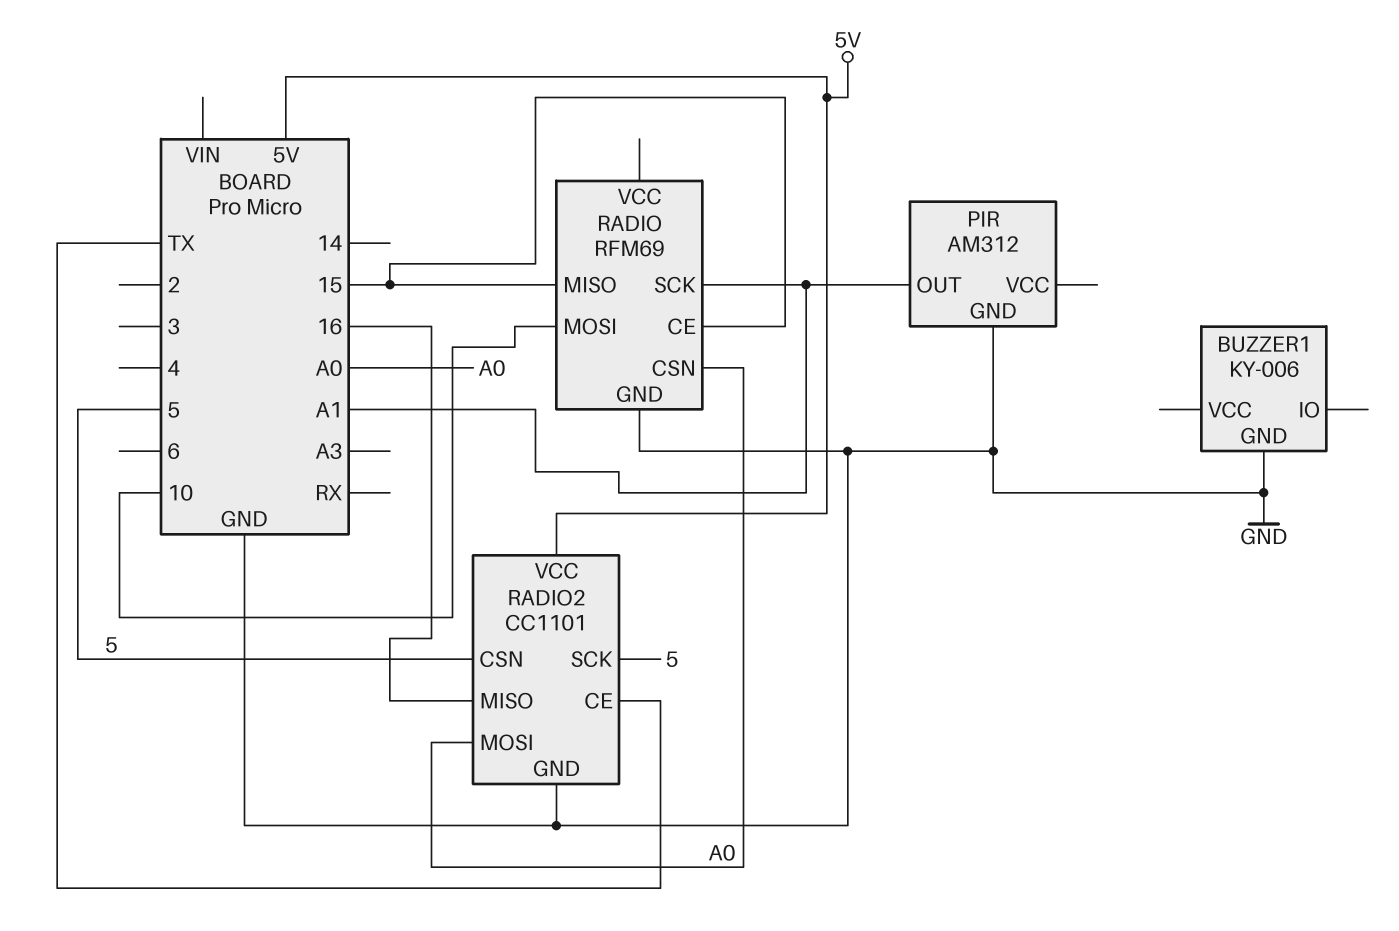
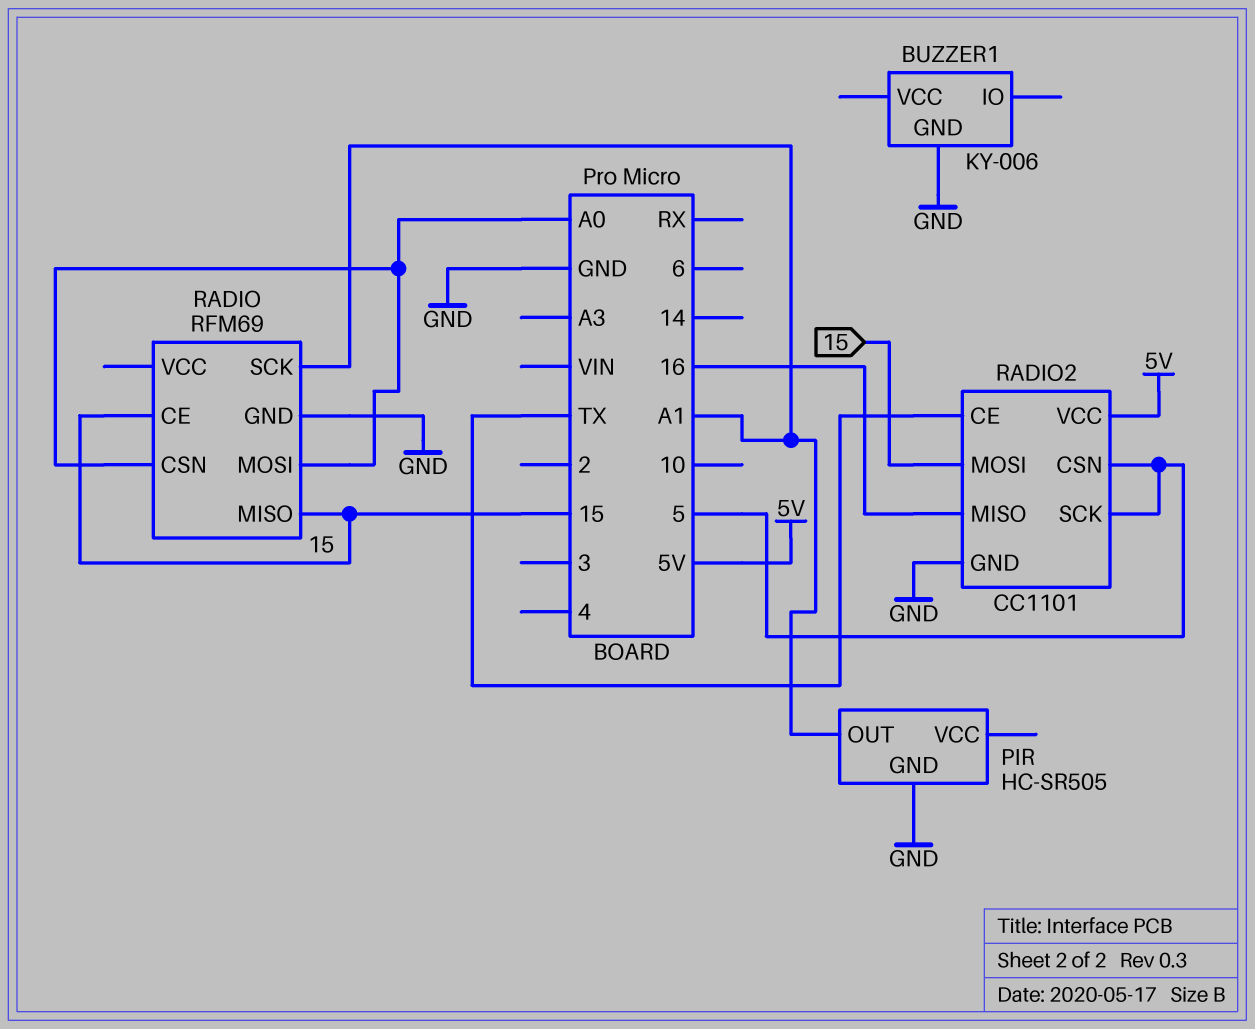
PIR: AM312 -> HC-SR505
RADIO pin MOSI: 10 -> A0
RADIO2 pin MOSI: A0 -> 15

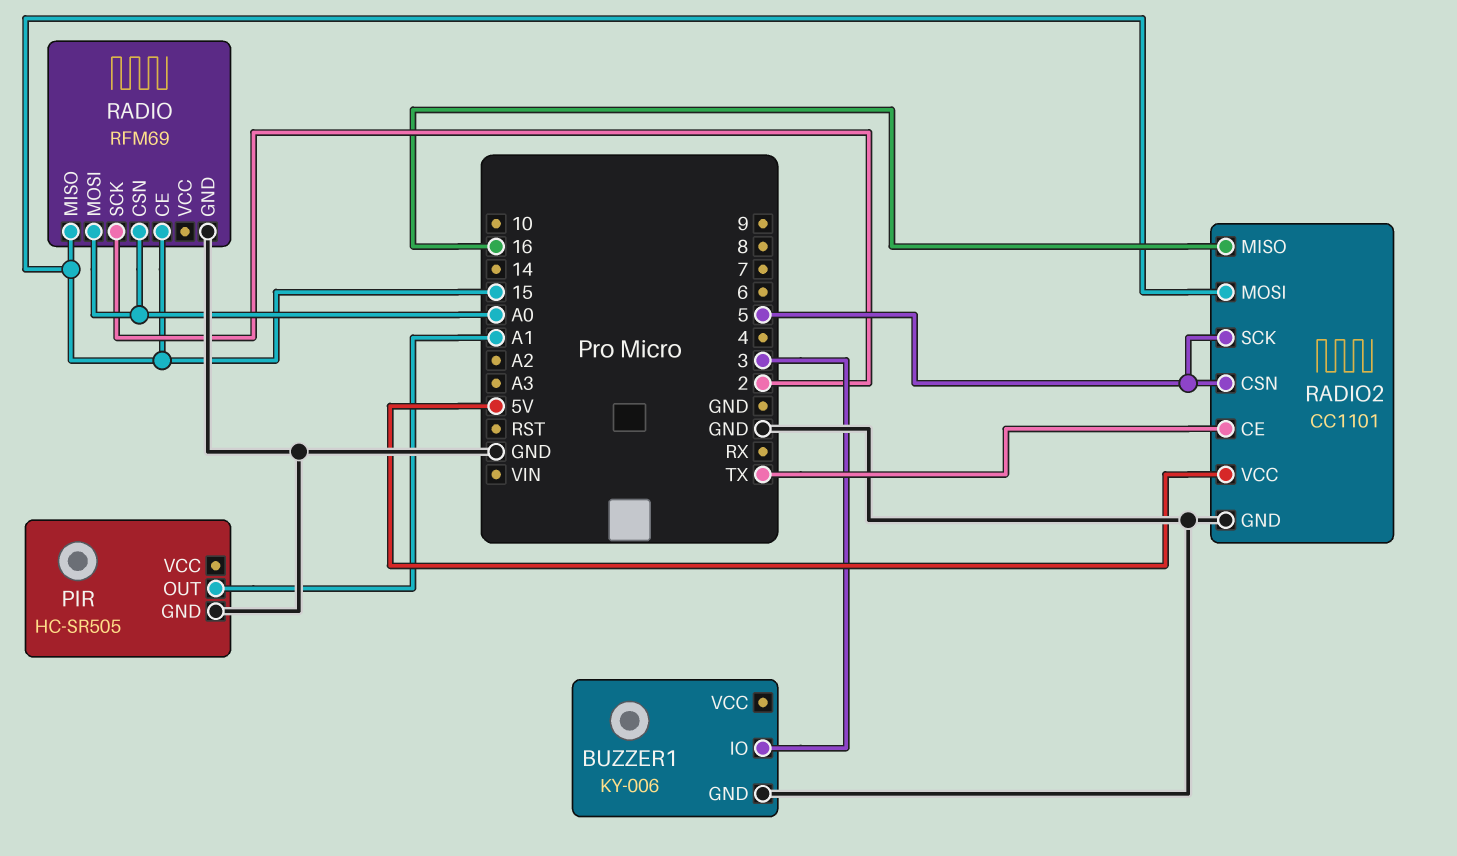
BUZZER1 pin IO: none -> 3
RADIO pin SCK: A1 -> 2

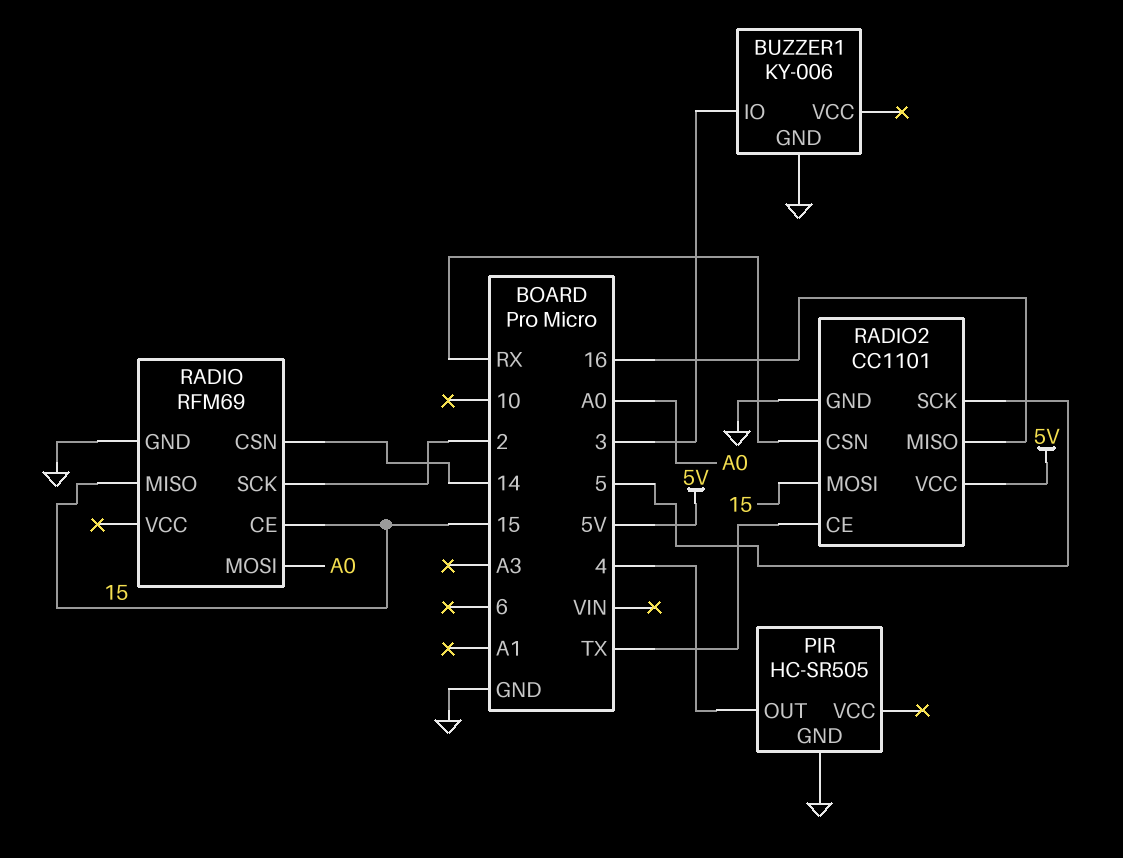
PIR pin OUT: A1 -> 4
RADIO pin CSN: A0 -> 14
RADIO2 pin CSN: 5 -> RX

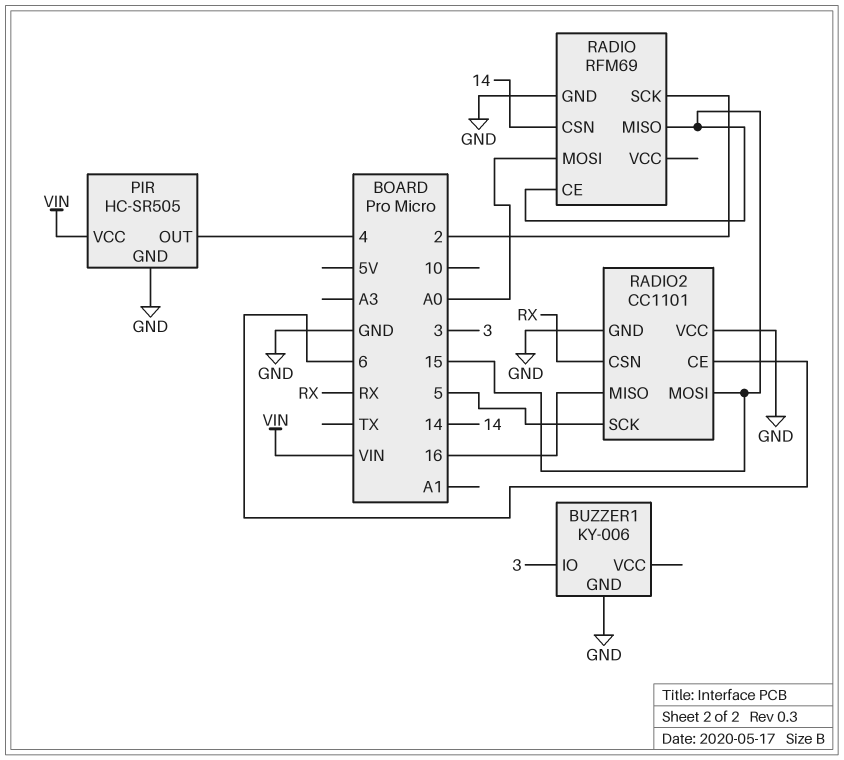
PIR pin VCC: none -> VIN
RADIO2 pin CE: TX -> 6
RADIO2 pin VCC: 5V -> GND

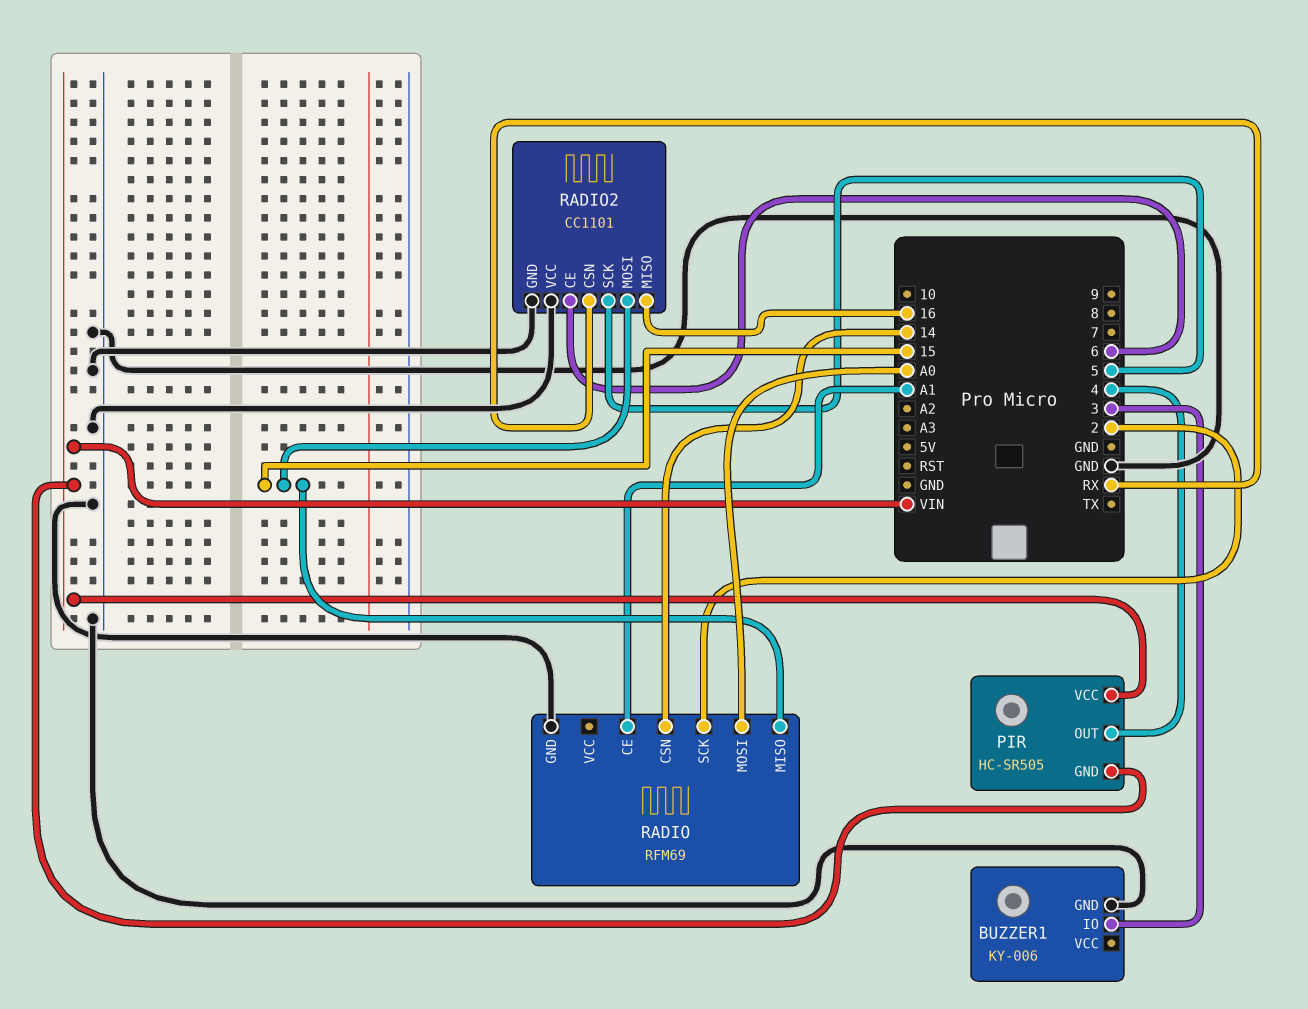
PIR pin GND: GND -> VIN
RADIO pin CE: 15 -> A1

